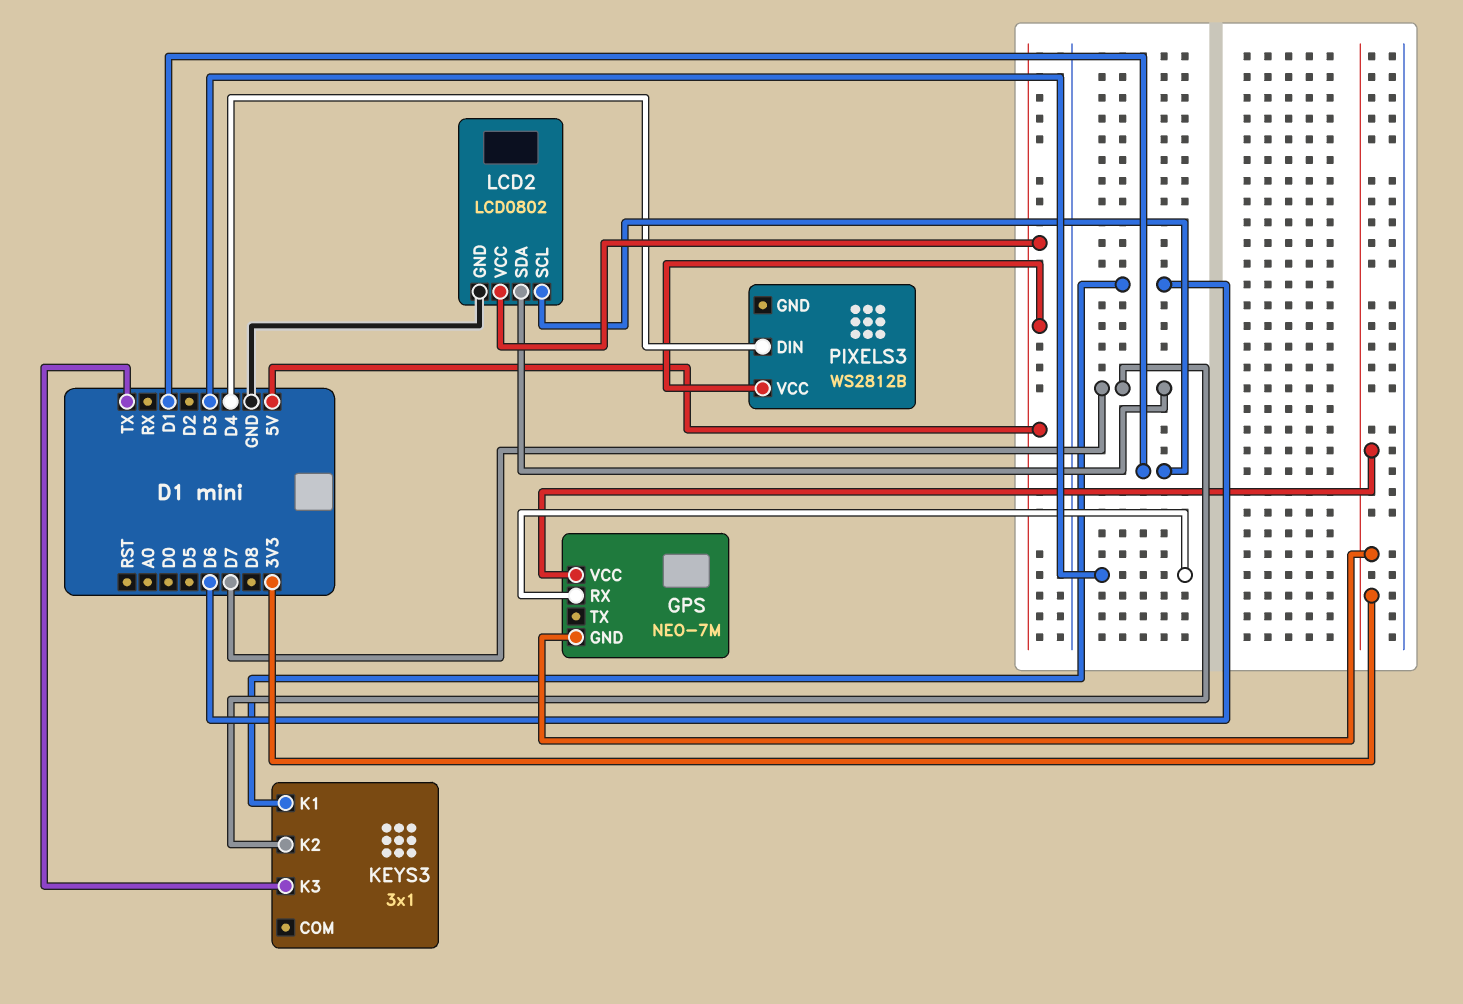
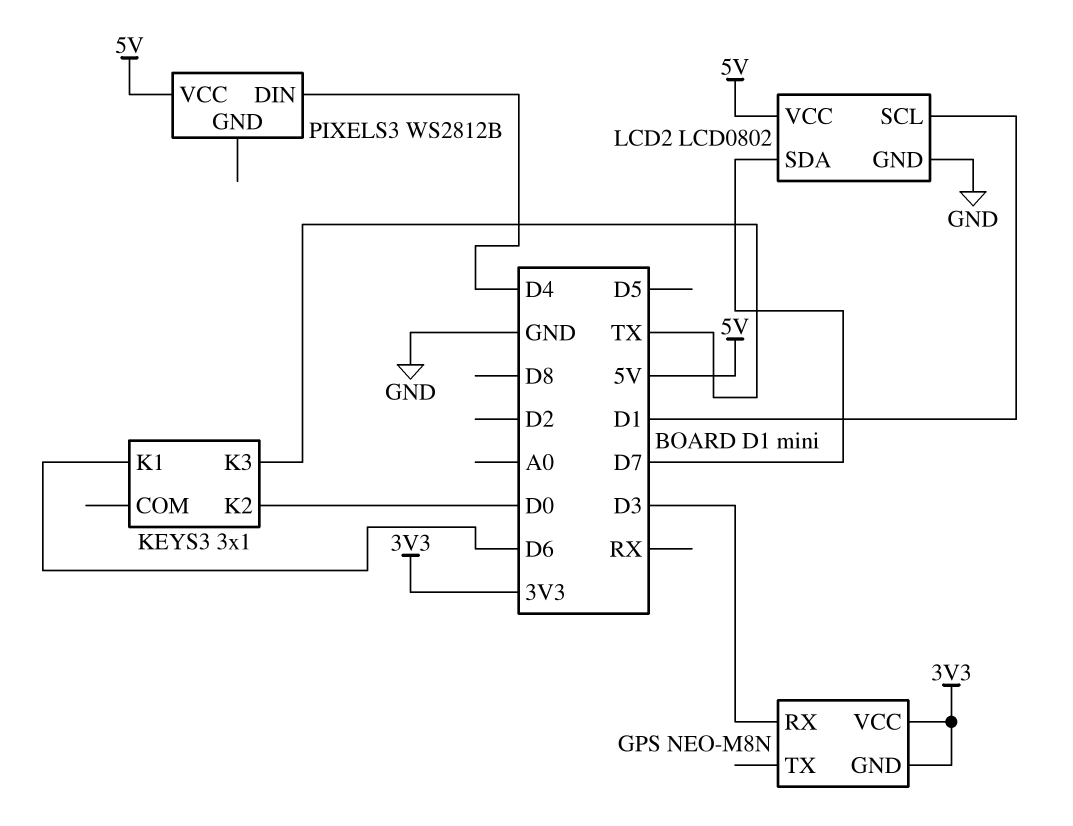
GPS: NEO-7M -> NEO-M8N
KEYS3 pin K2: D7 -> D0

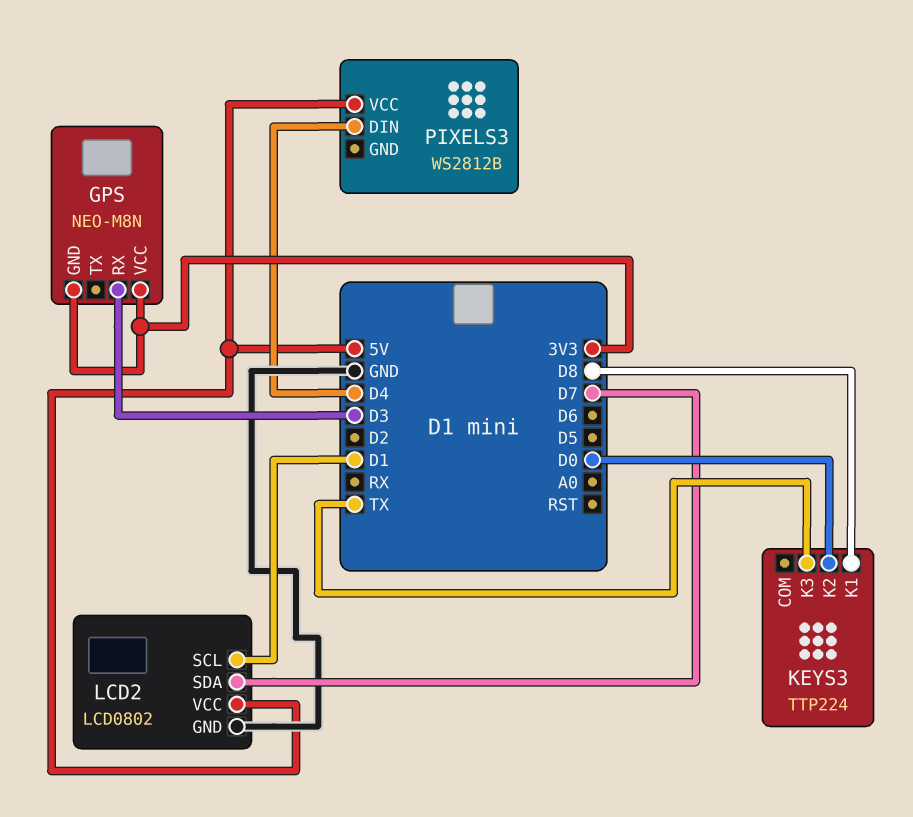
KEYS3: 3x1 -> TTP224
KEYS3 pin K1: D6 -> D8

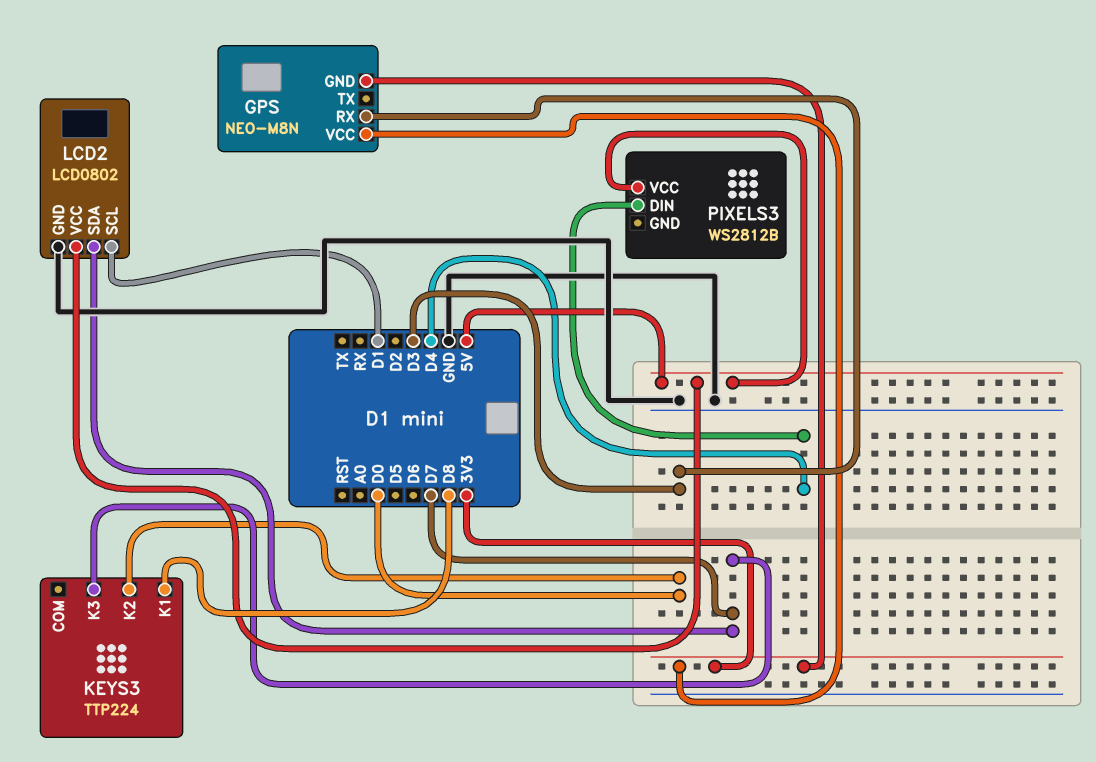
KEYS3 pin K3: TX -> D7

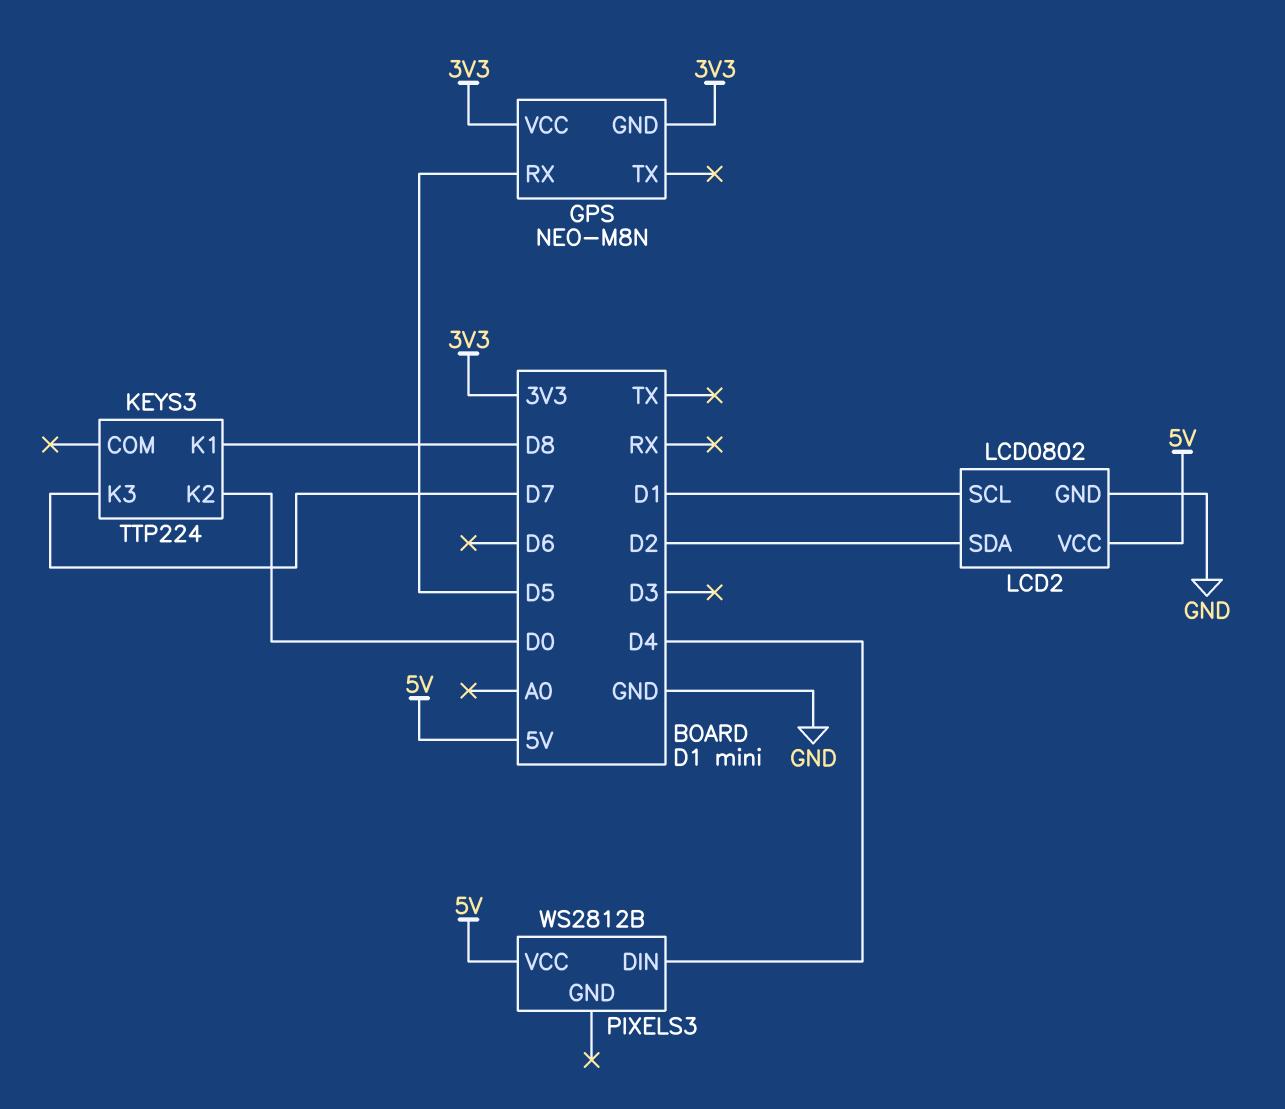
GPS pin RX: D3 -> D5
LCD2 pin SDA: D7 -> D2

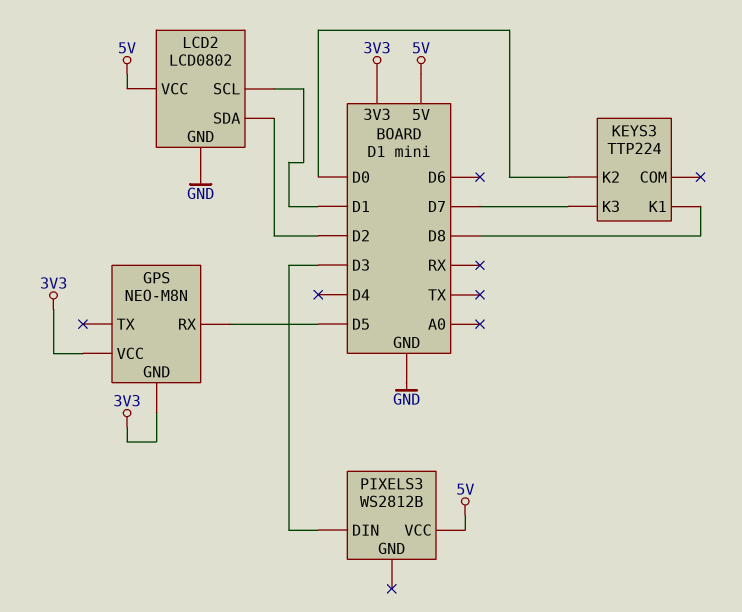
PIXELS3 pin DIN: D4 -> D3

